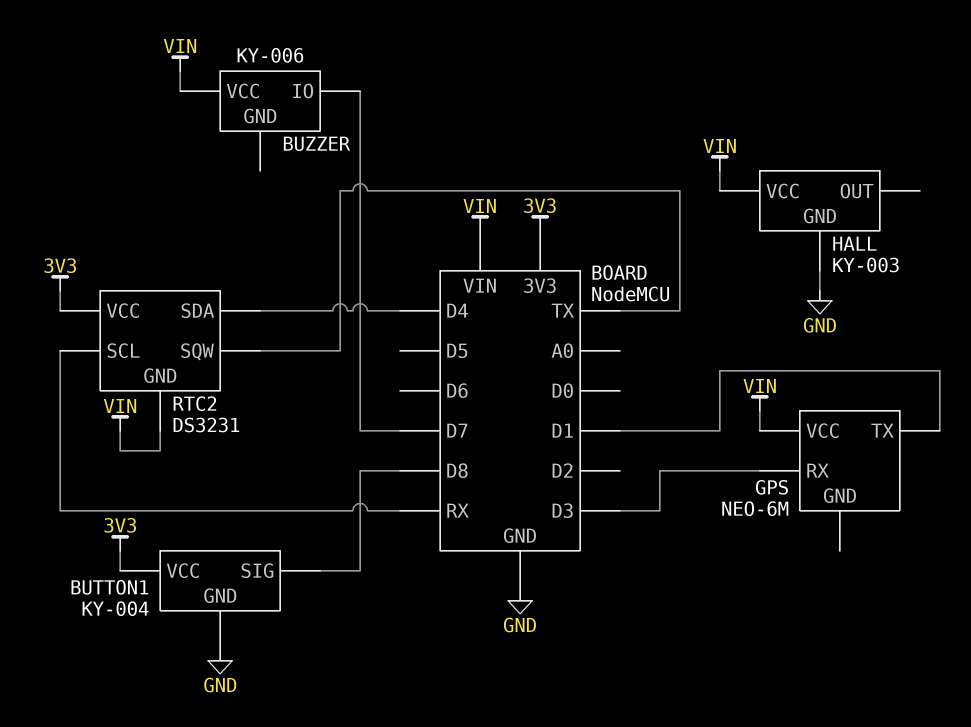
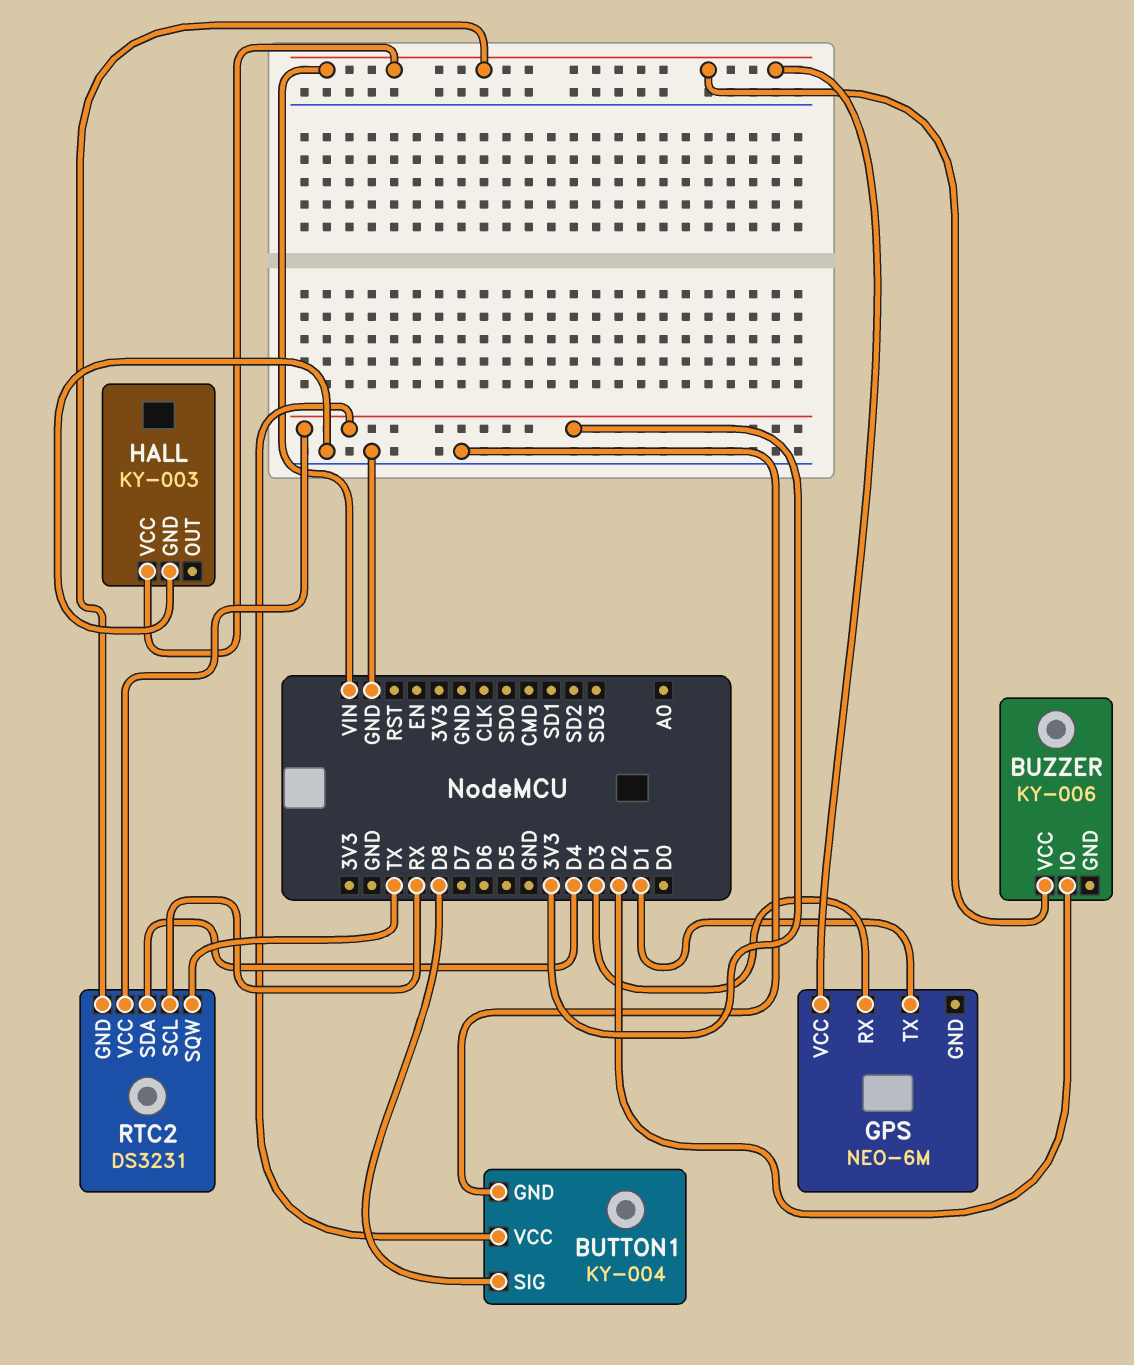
BUZZER pin IO: D7 -> D2

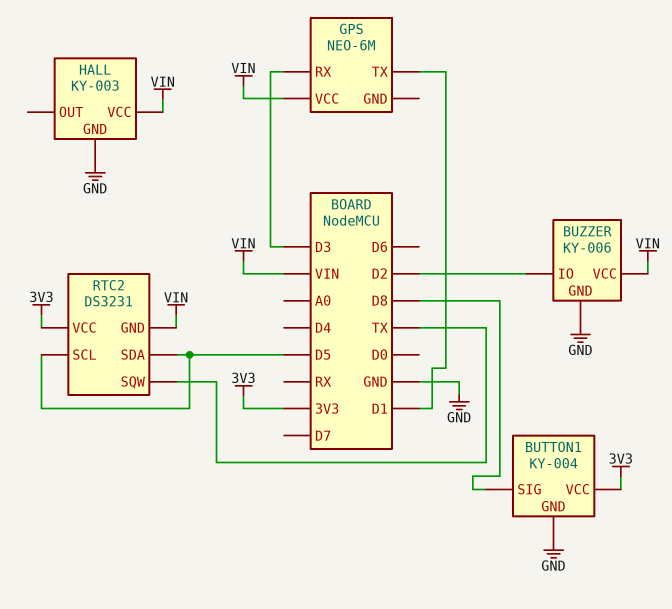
BUZZER pin GND: none -> GND
RTC2 pin SCL: RX -> D5
RTC2 pin SDA: D4 -> D5

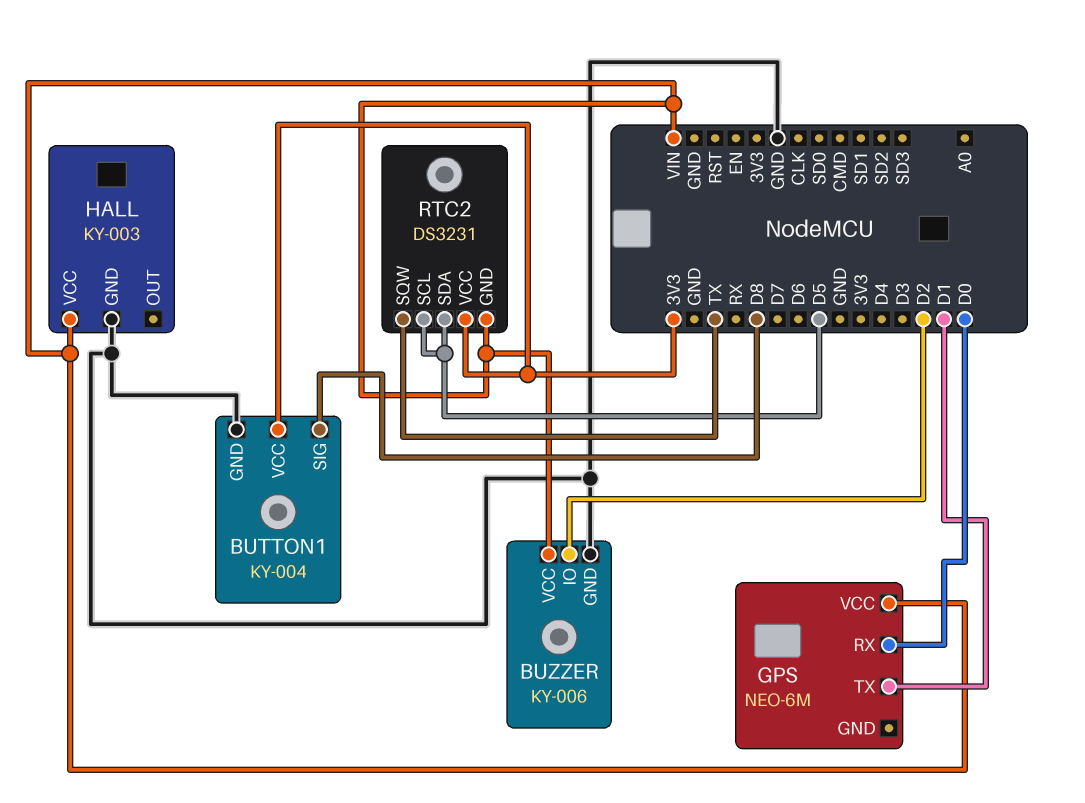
GPS pin RX: D3 -> D0

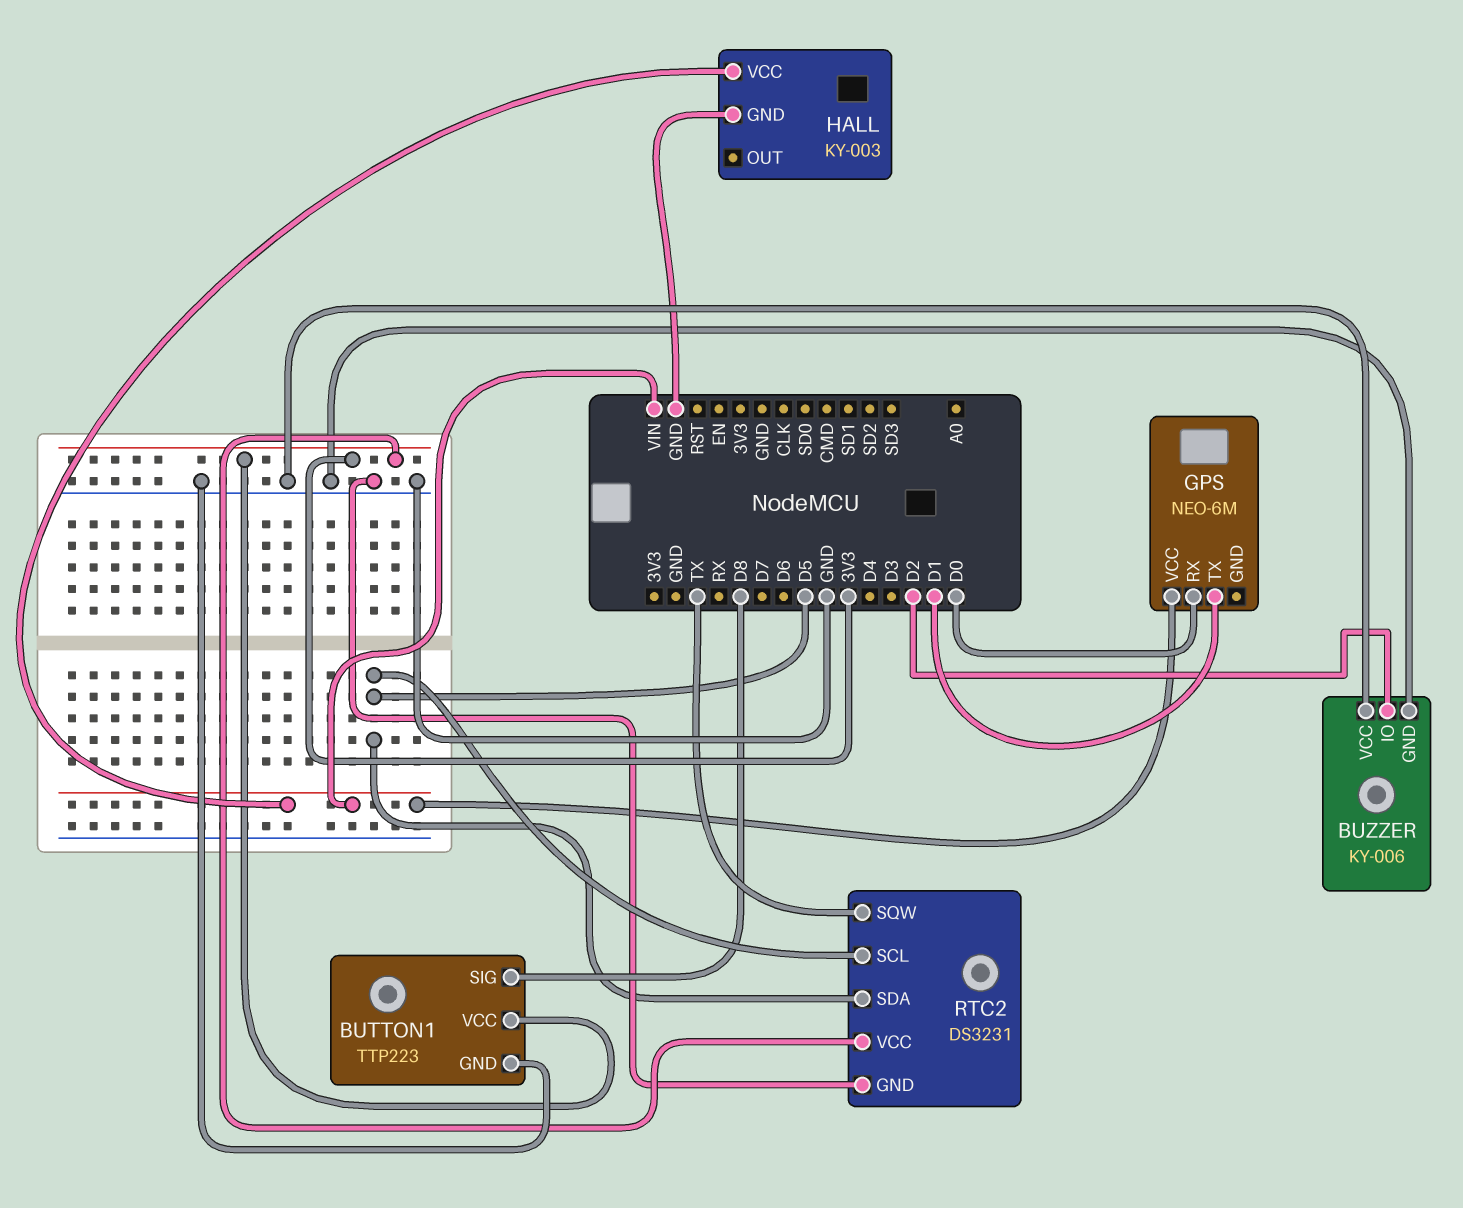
BUTTON1: KY-004 -> TTP223
BUZZER pin VCC: VIN -> GND
RTC2 pin GND: VIN -> GND

